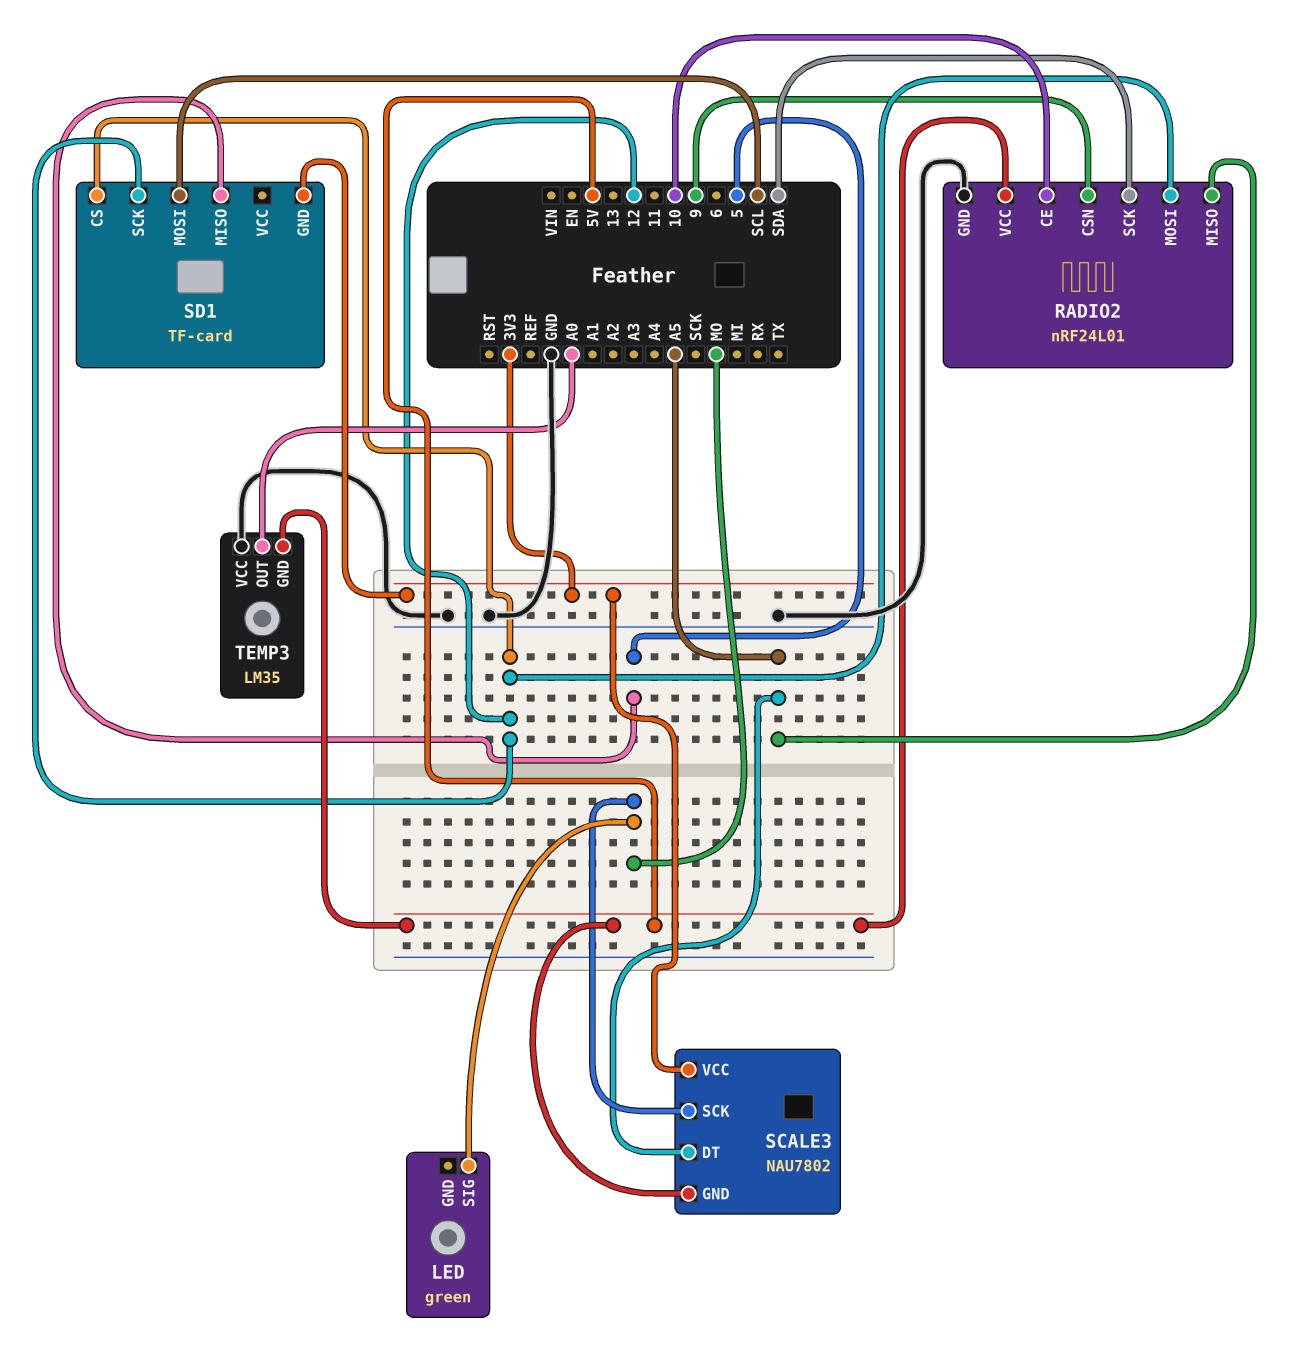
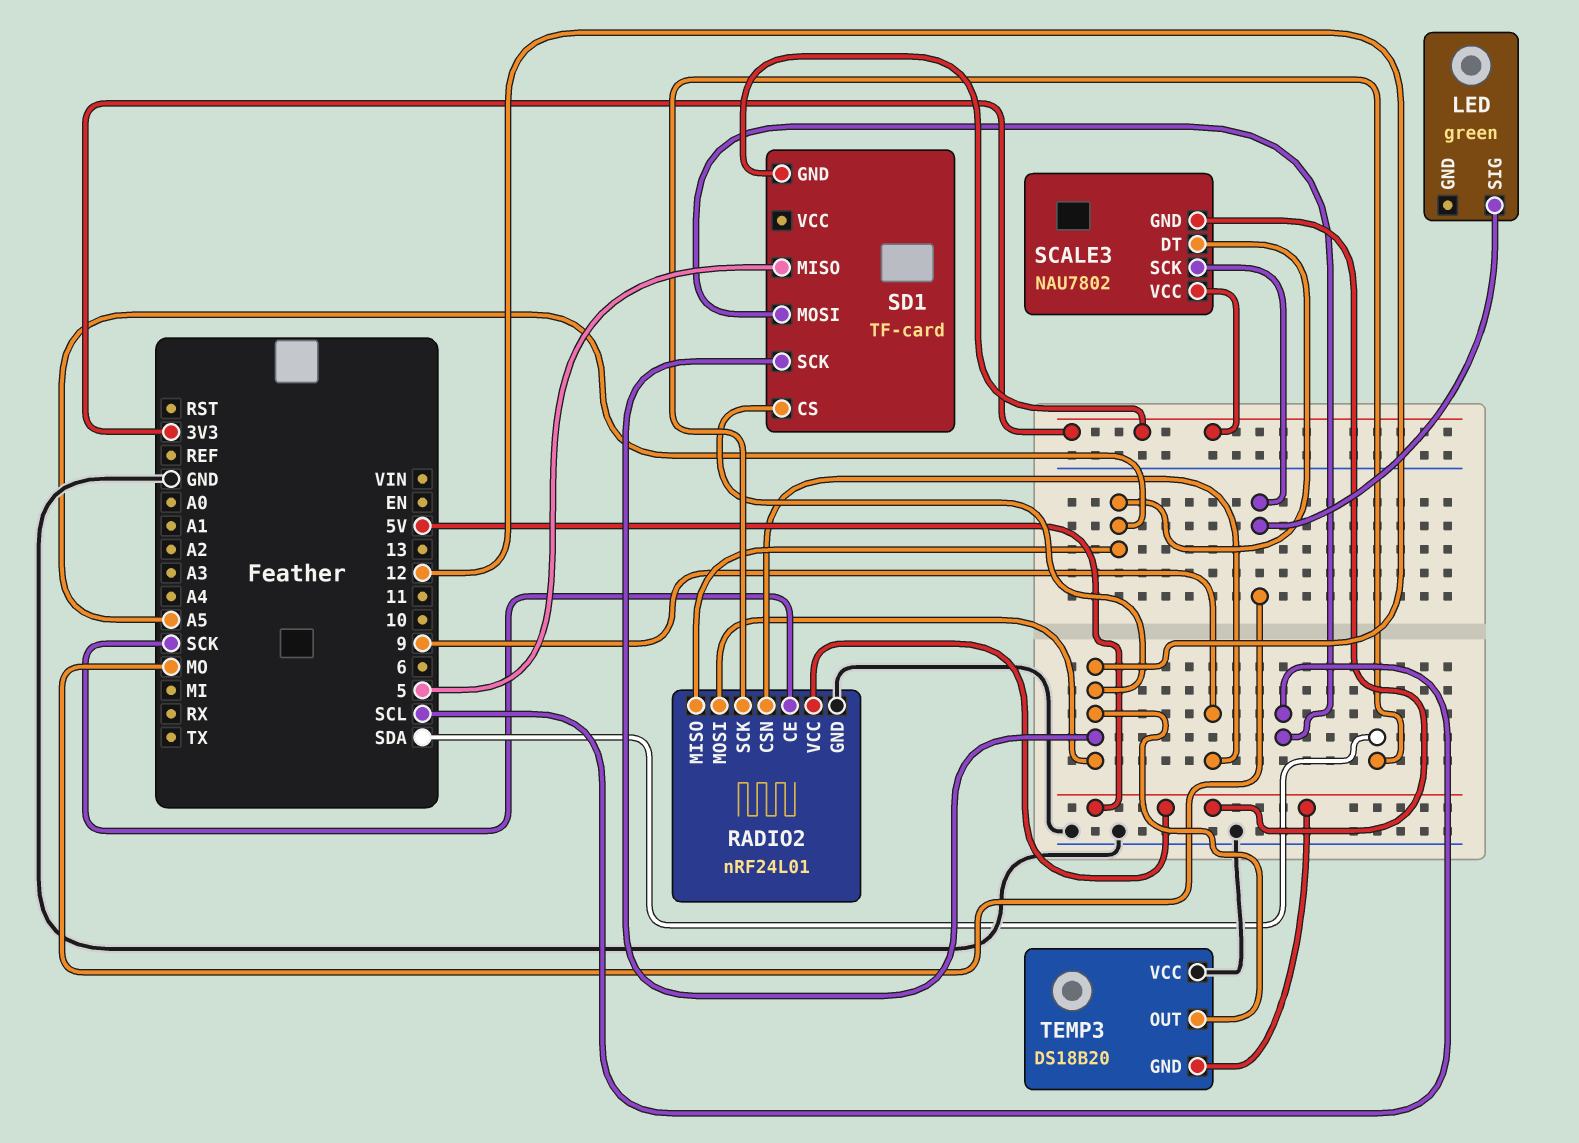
RADIO2 pin CE: 10 -> SCK
TEMP3: LM35 -> DS18B20
TEMP3 pin OUT: A0 -> 12

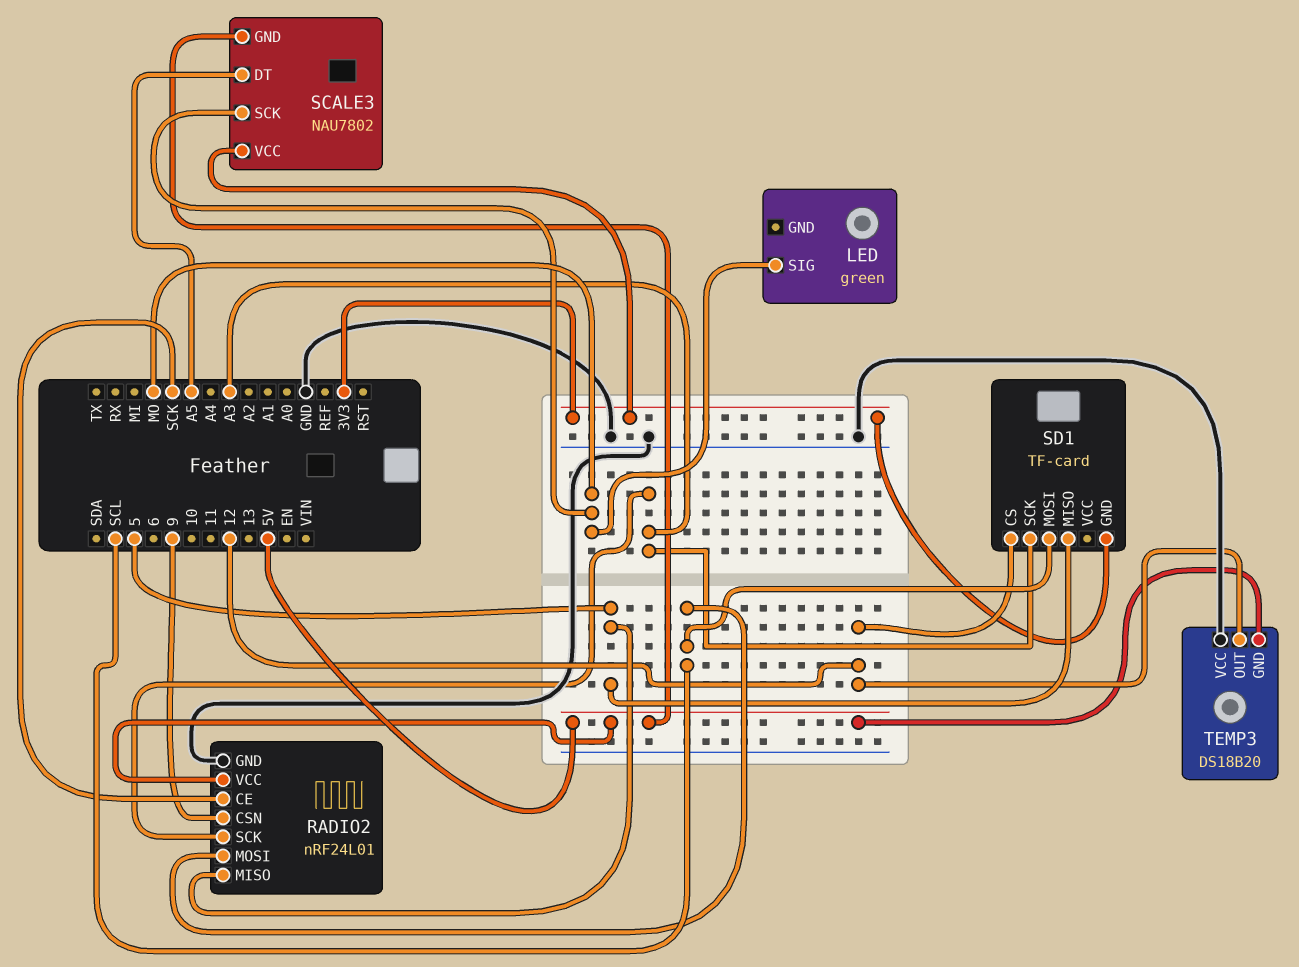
RADIO2 pin MISO: A5 -> 5
RADIO2 pin MOSI: 12 -> SCL
RADIO2 pin SCK: SDA -> A3
SD1 pin SCK: 12 -> A3

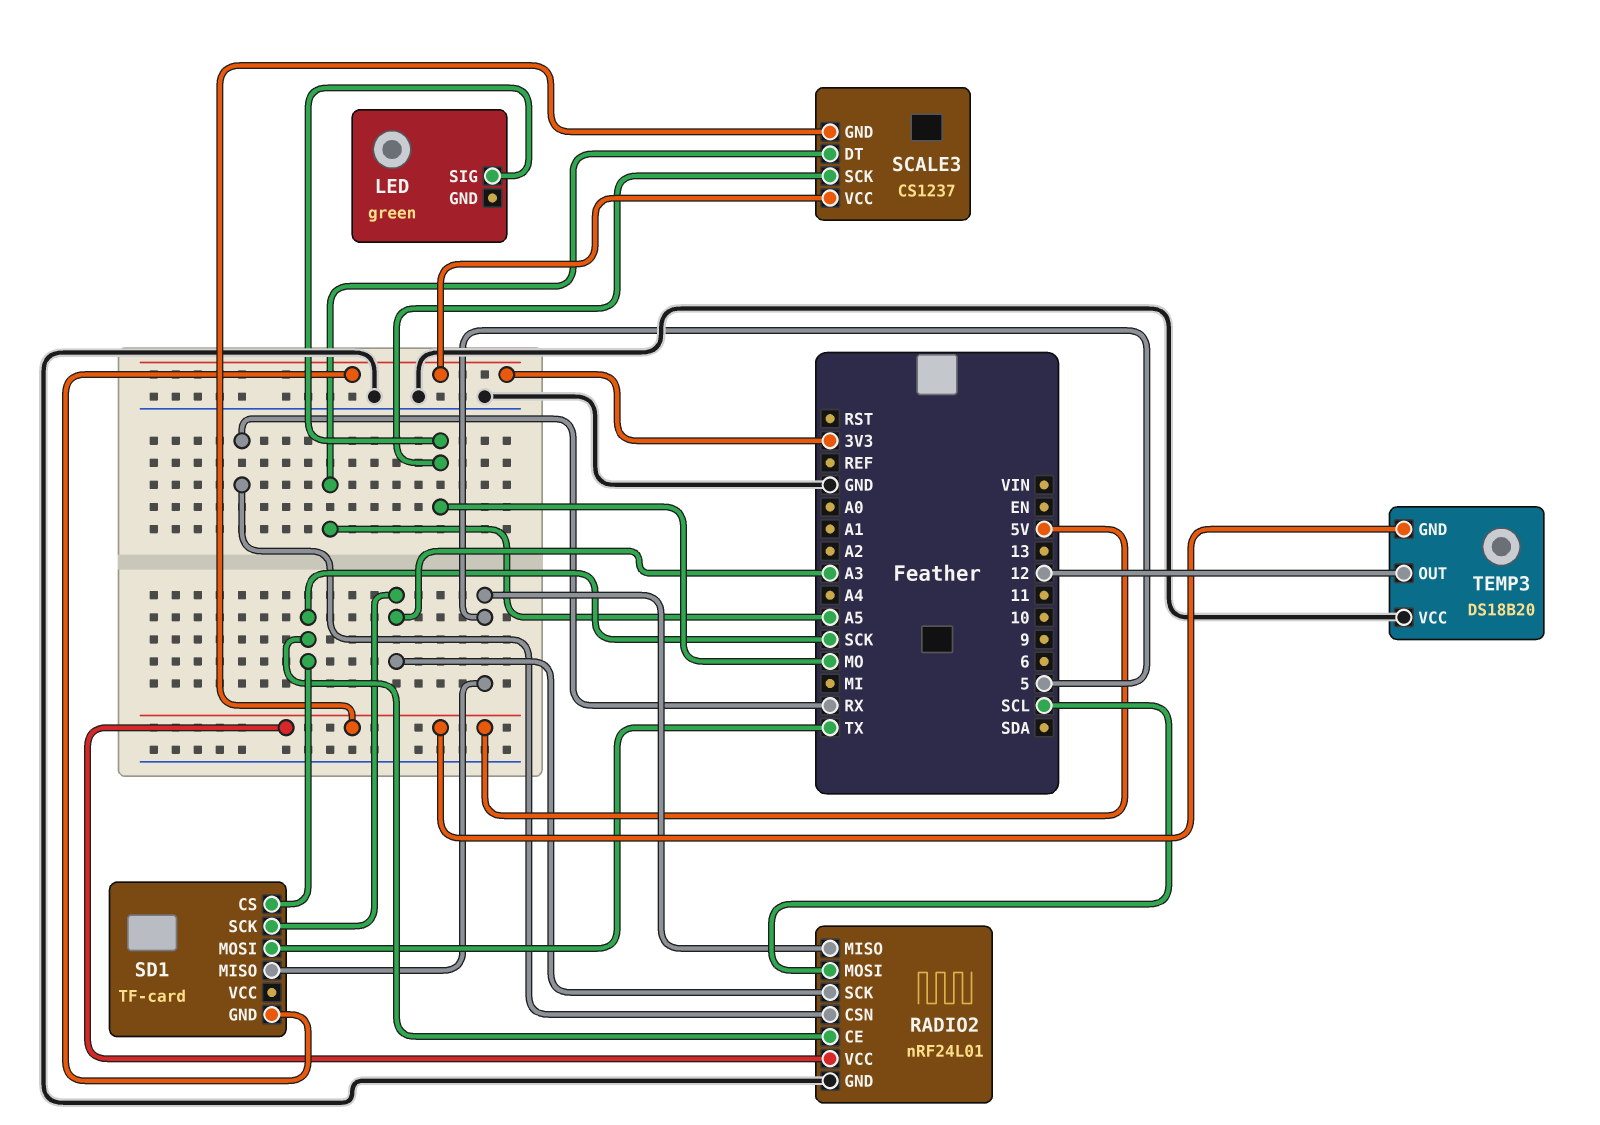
RADIO2 pin CSN: 9 -> RX
SCALE3: NAU7802 -> CS1237
SD1 pin CS: 12 -> SCK
SD1 pin MOSI: SCL -> TX

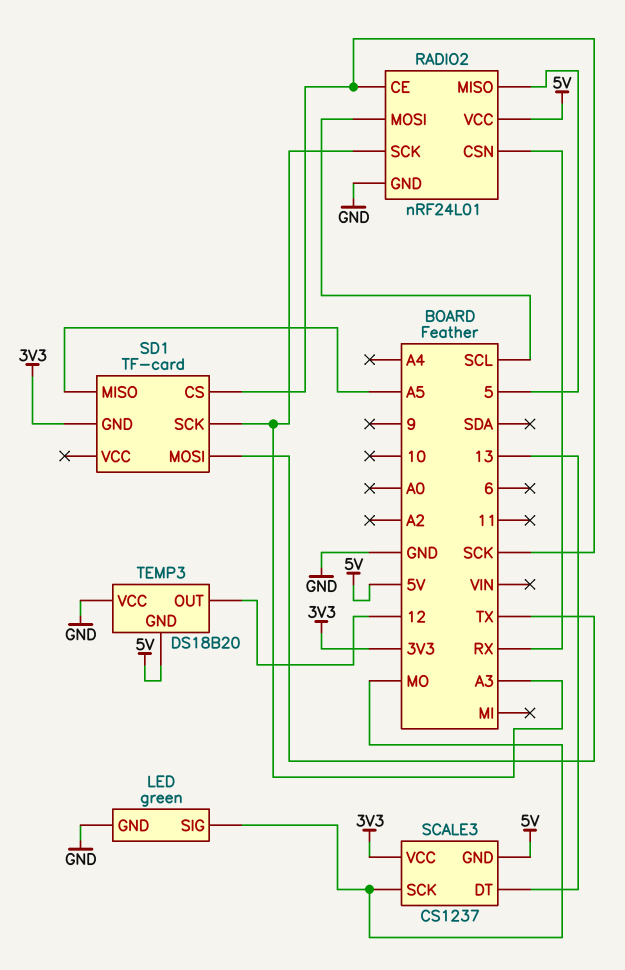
LED pin GND: none -> GND
SCALE3 pin DT: A5 -> 13
SD1 pin MISO: 5 -> A5

